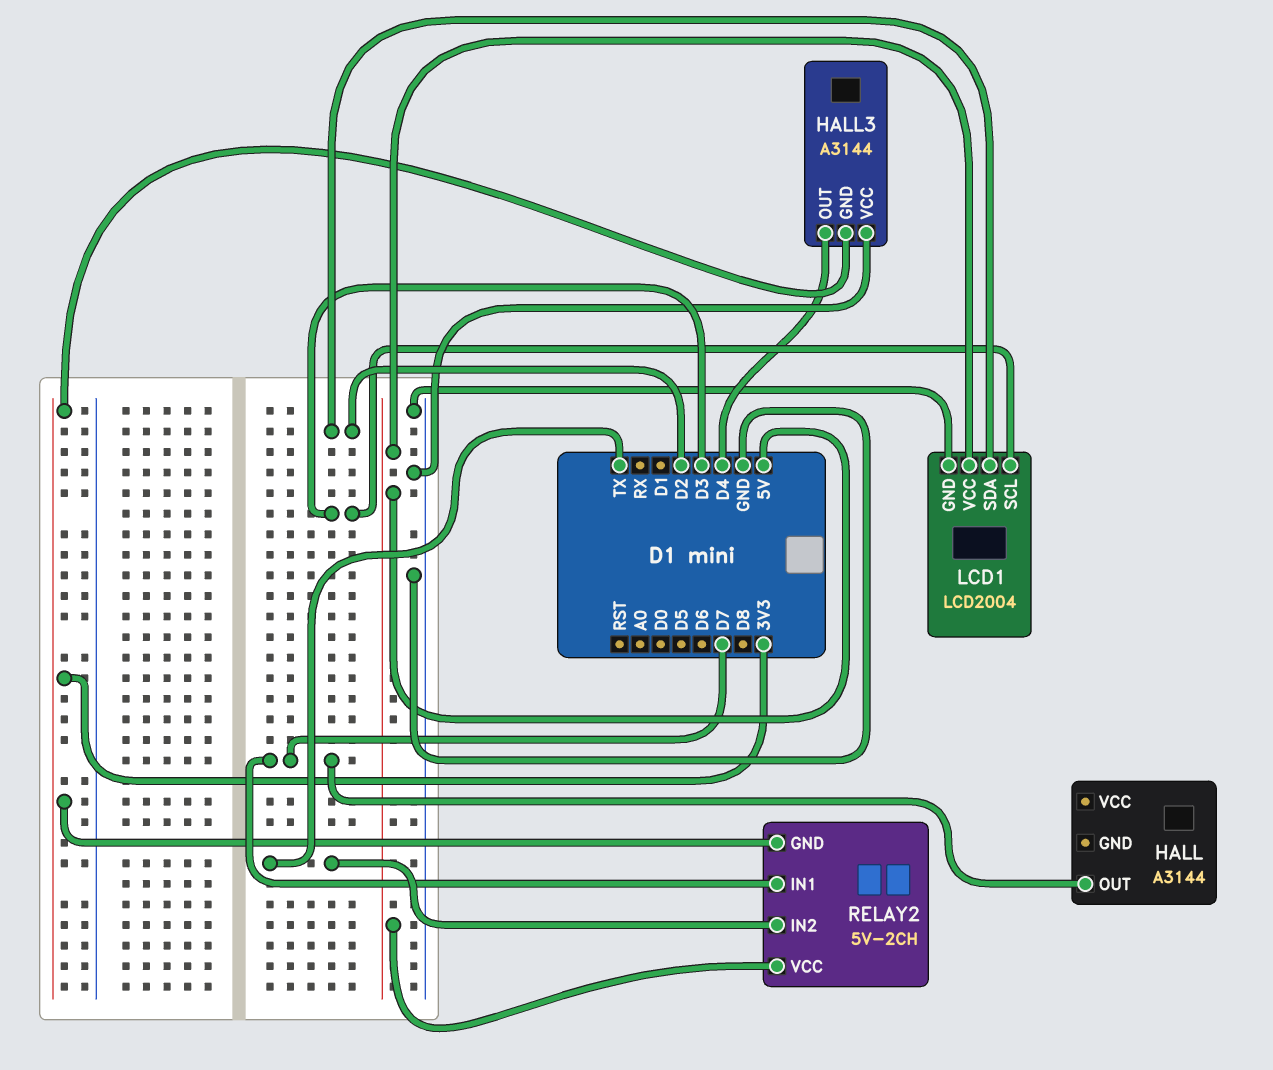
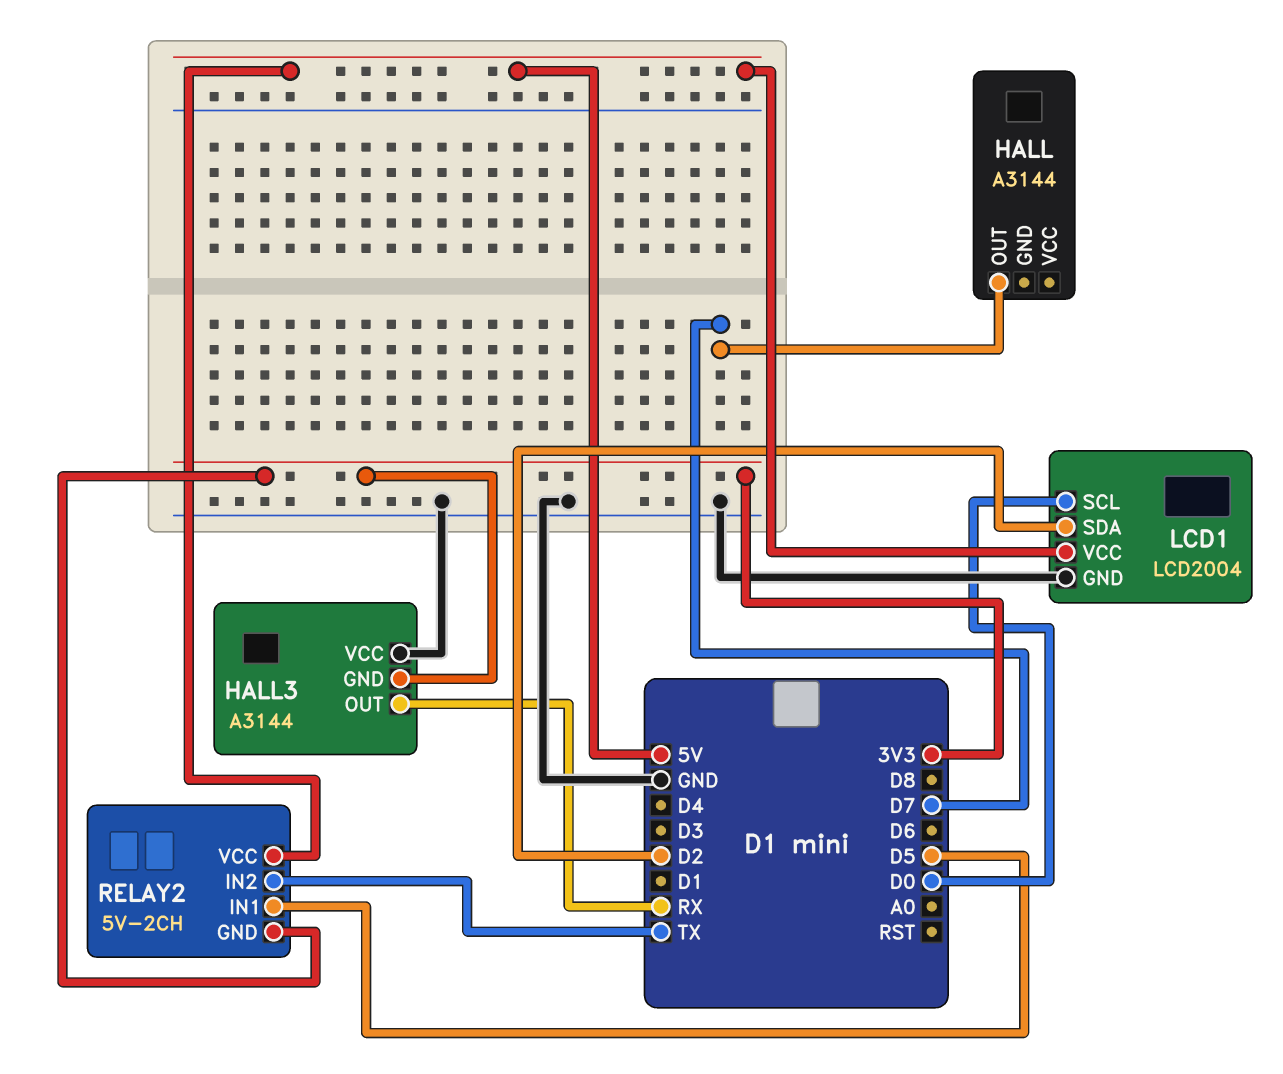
HALL3 pin OUT: D4 -> RX
LCD1 pin SCL: D3 -> D0
RELAY2 pin IN1: D7 -> D5

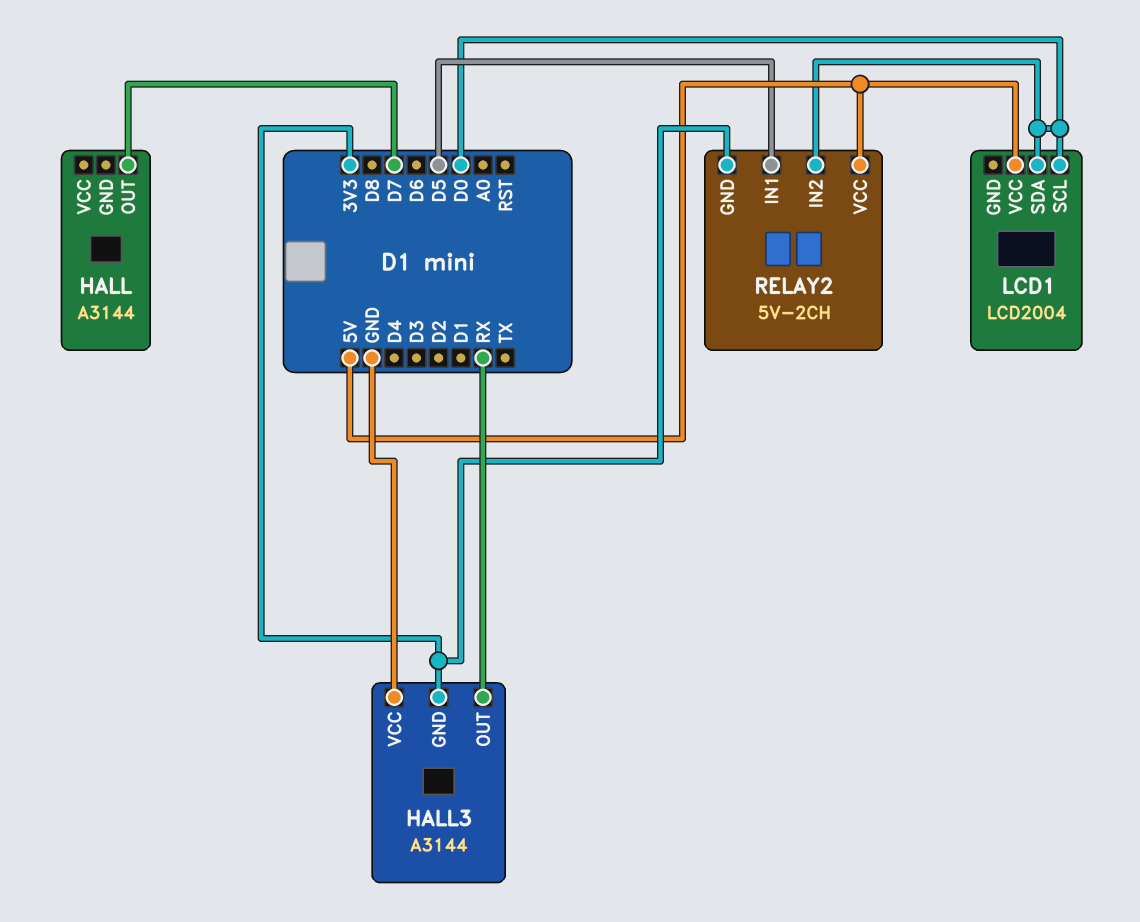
LCD1 pin GND: GND -> none
LCD1 pin SDA: D2 -> D0
RELAY2 pin IN2: TX -> D0

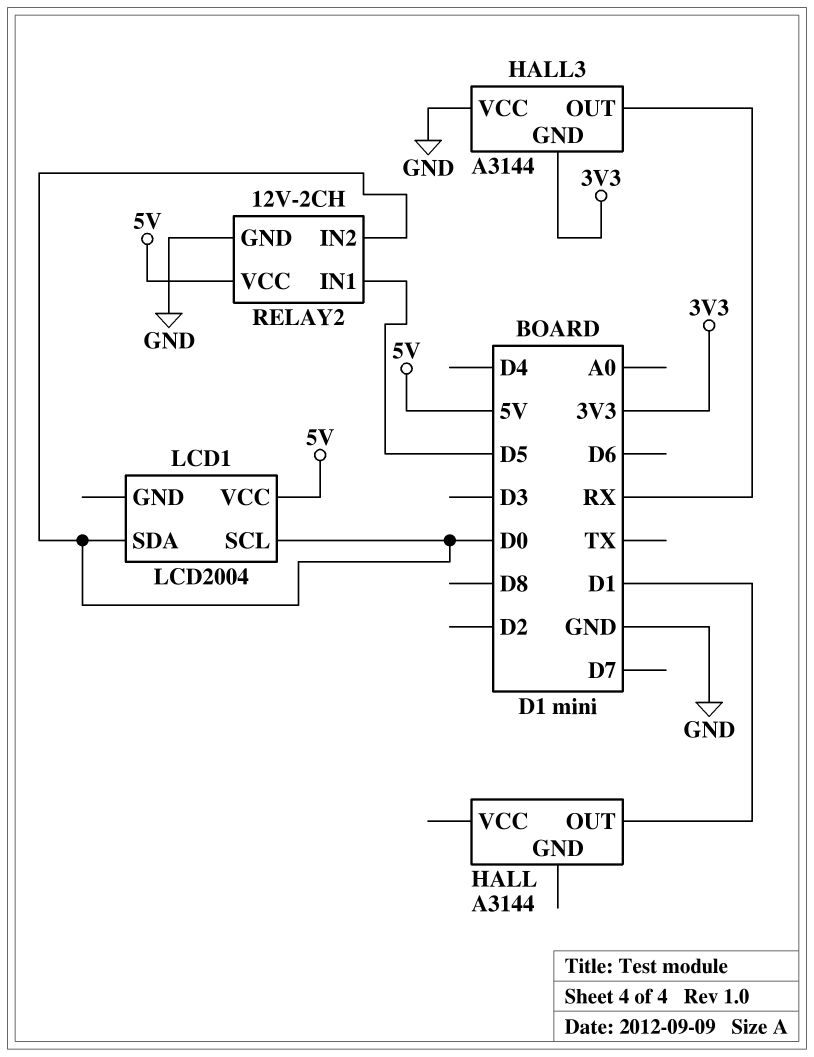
HALL pin OUT: D7 -> D1
RELAY2: 5V-2CH -> 12V-2CH
RELAY2 pin GND: 3V3 -> GND

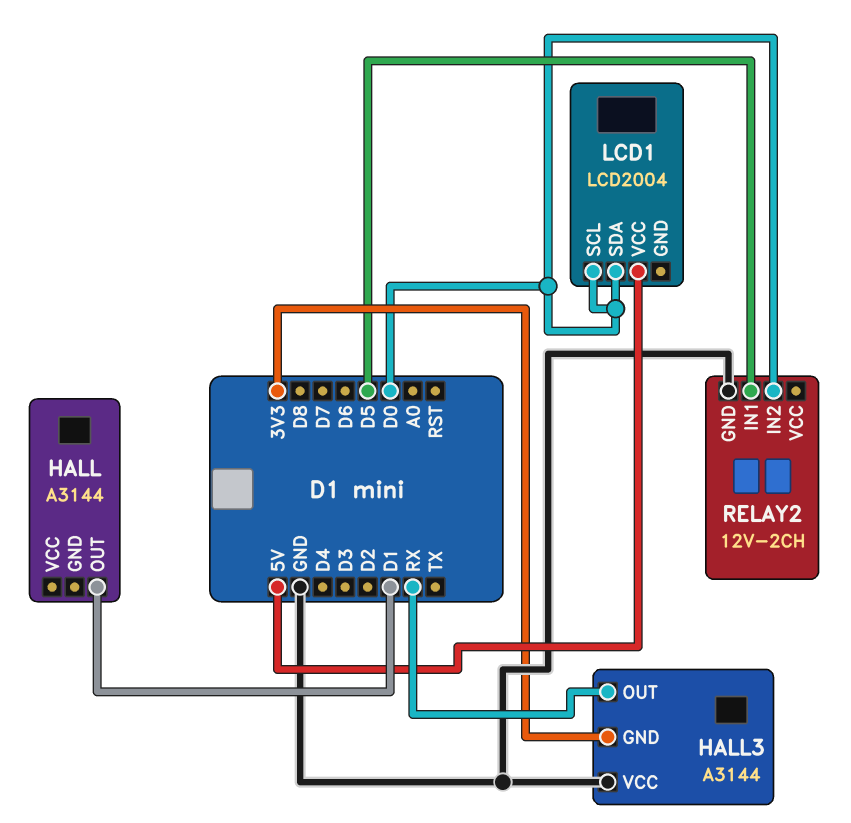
RELAY2 pin VCC: 5V -> none

